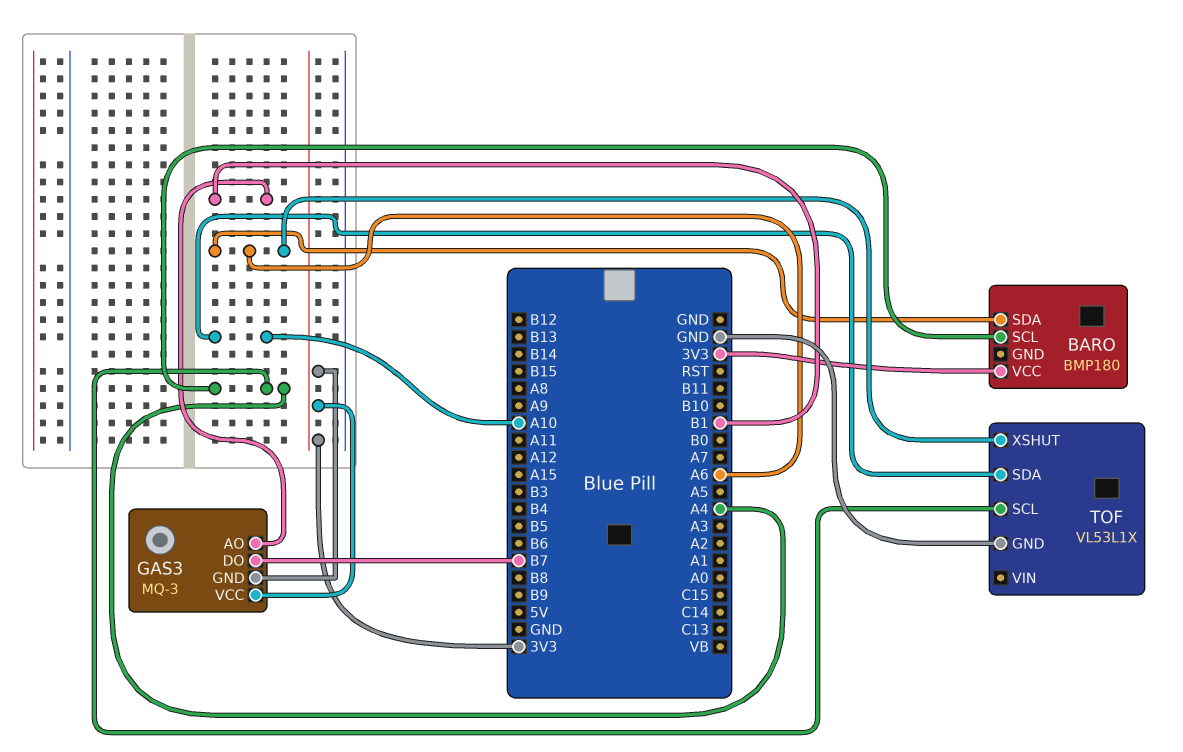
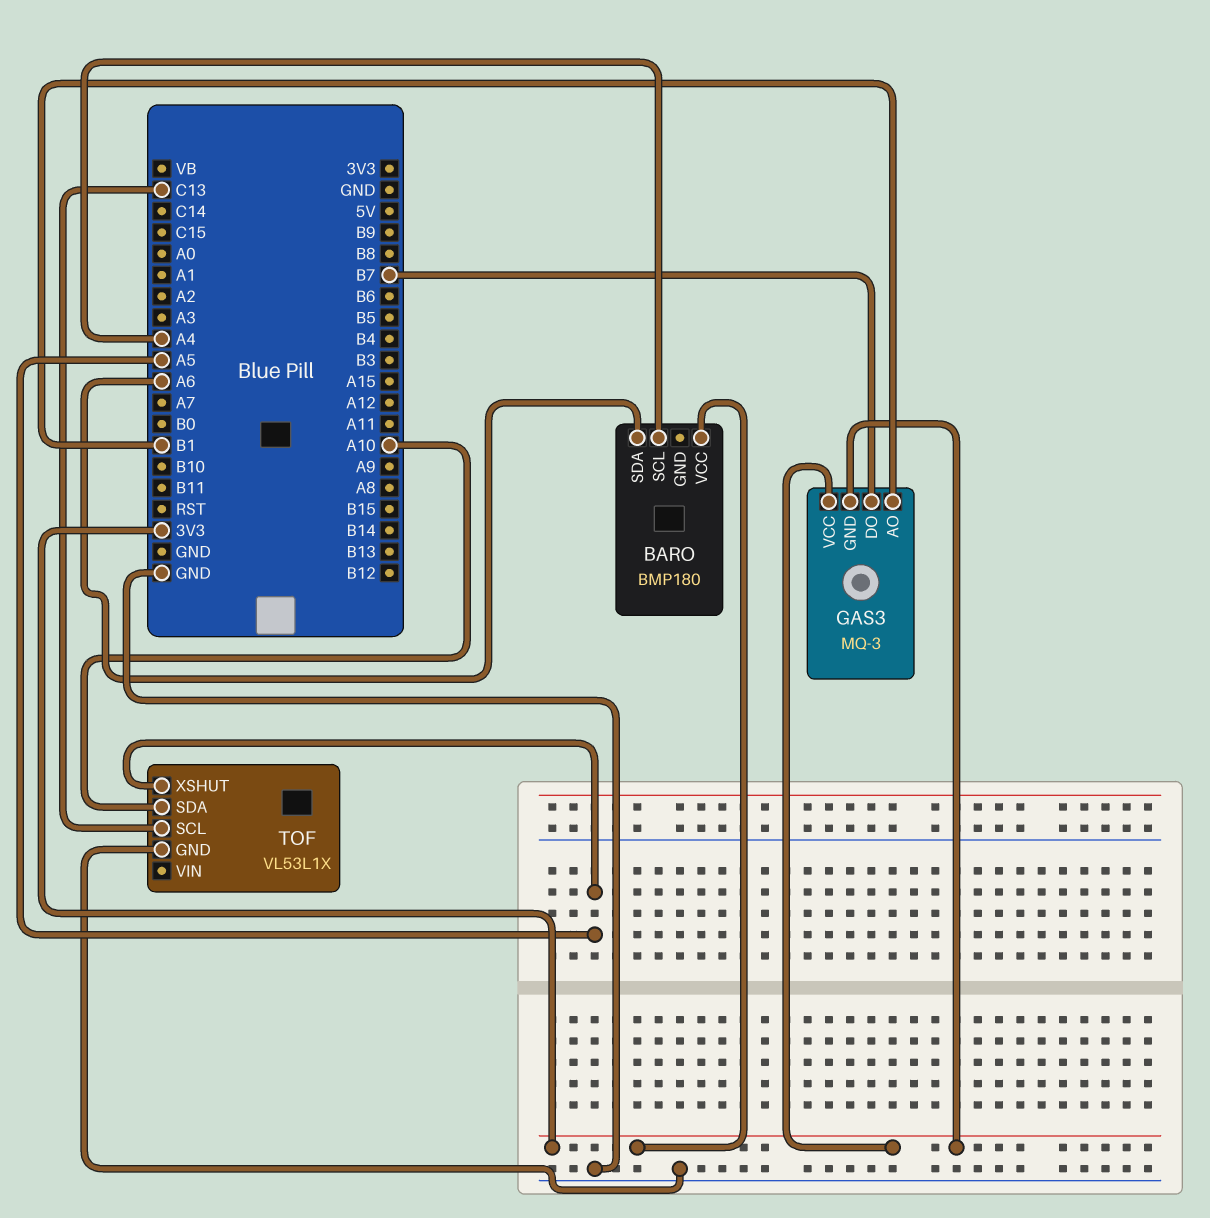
TOF pin SCL: A4 -> C13
TOF pin XSHUT: A6 -> A5

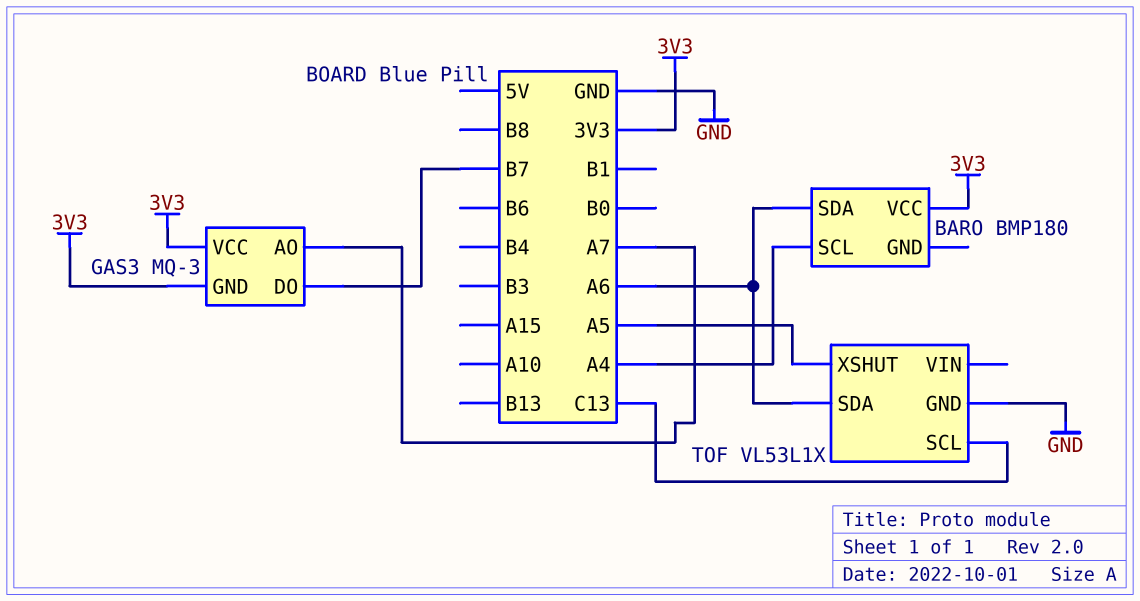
GAS3 pin AO: B1 -> A7
TOF pin SDA: A10 -> A6

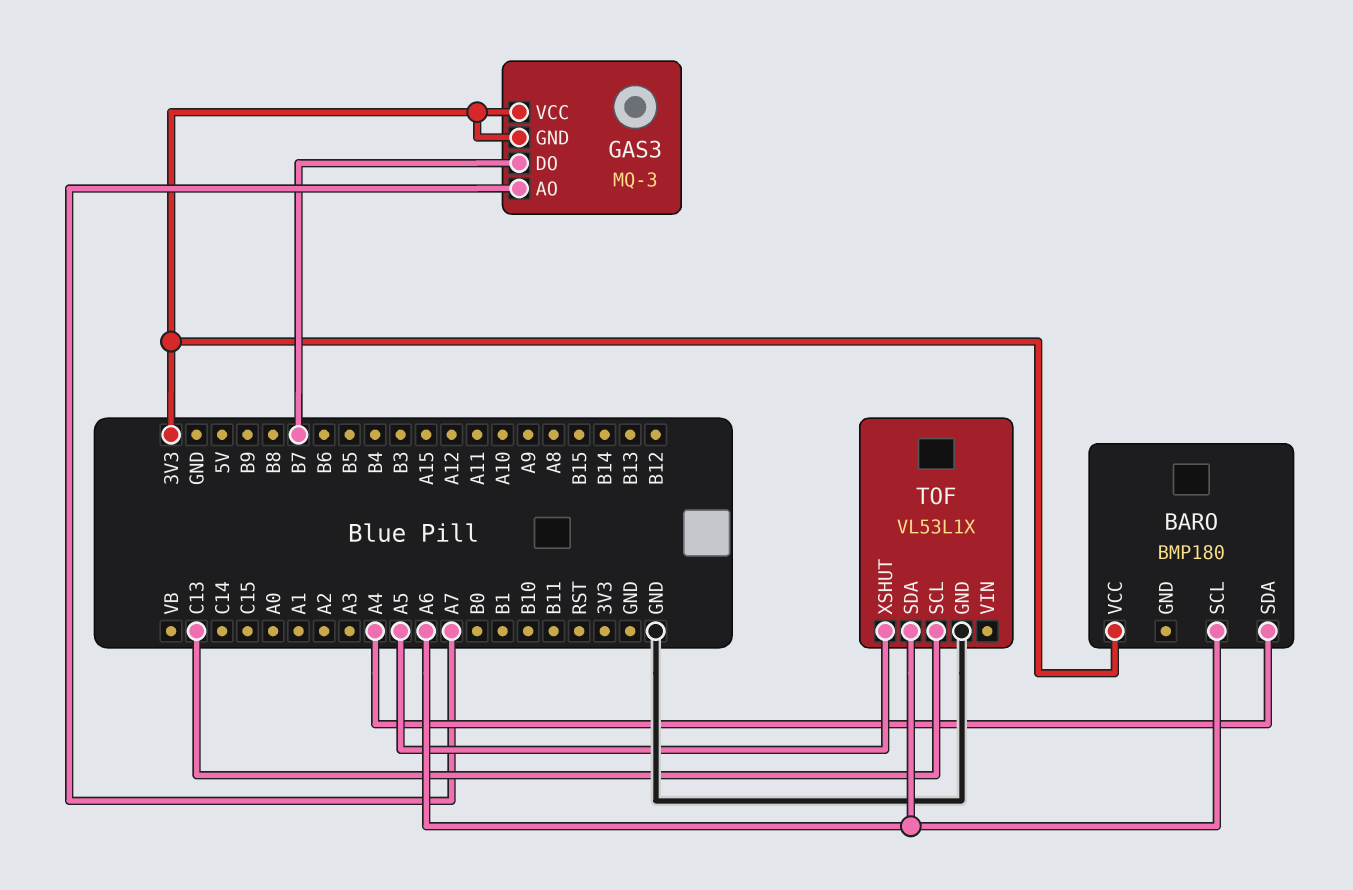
BARO pin SCL: A4 -> A6
BARO pin SDA: A6 -> A4

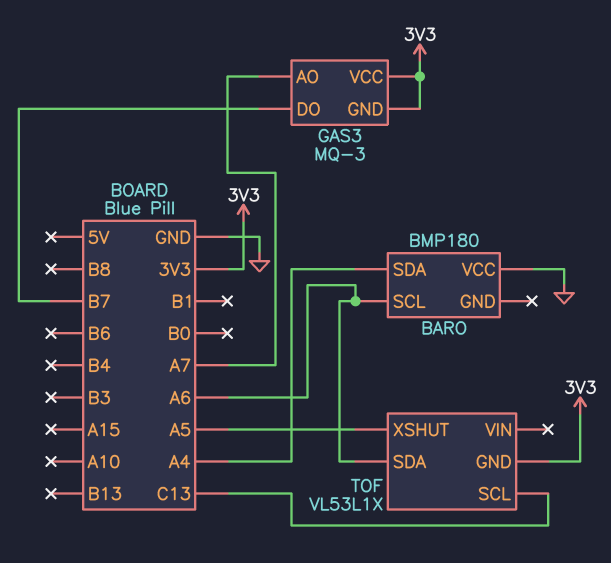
BARO pin VCC: 3V3 -> GND
TOF pin GND: GND -> 3V3

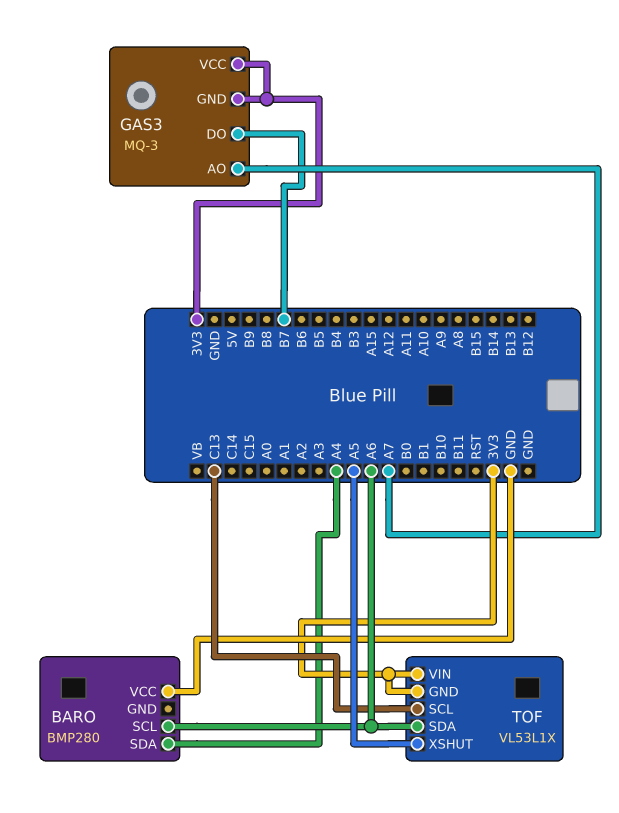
BARO: BMP180 -> BMP280
TOF pin VIN: none -> 3V3

